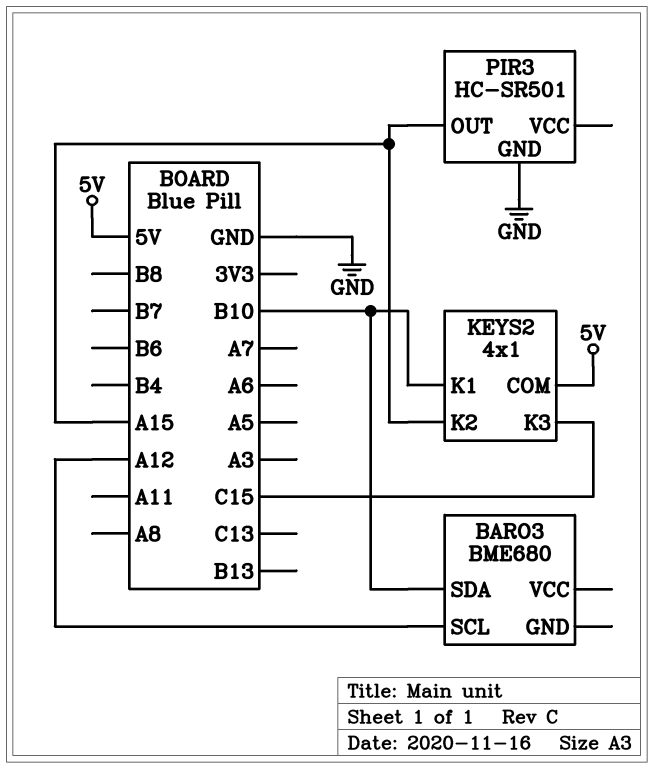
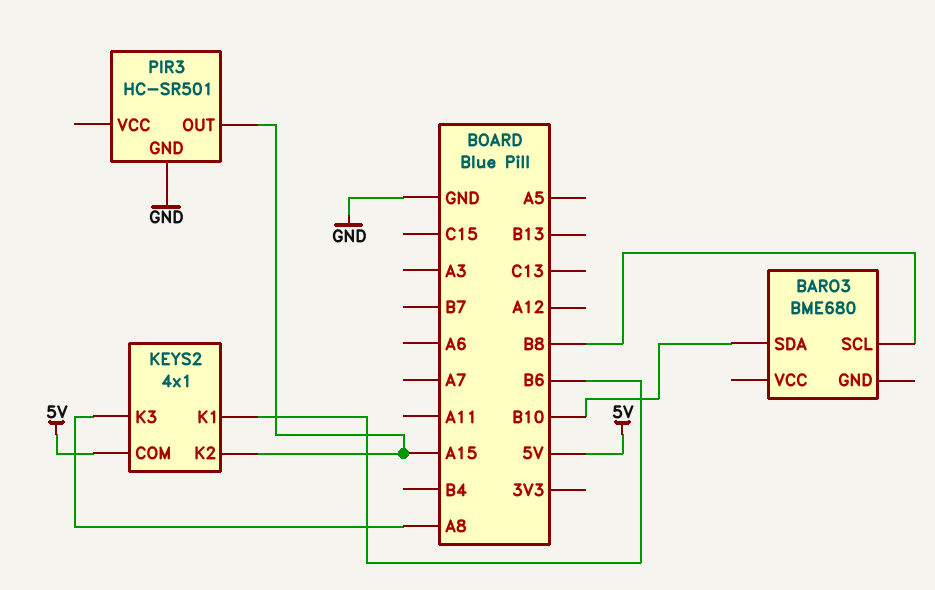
BARO3 pin SCL: A12 -> B8
KEYS2 pin K1: B10 -> B6
KEYS2 pin K3: C15 -> A8

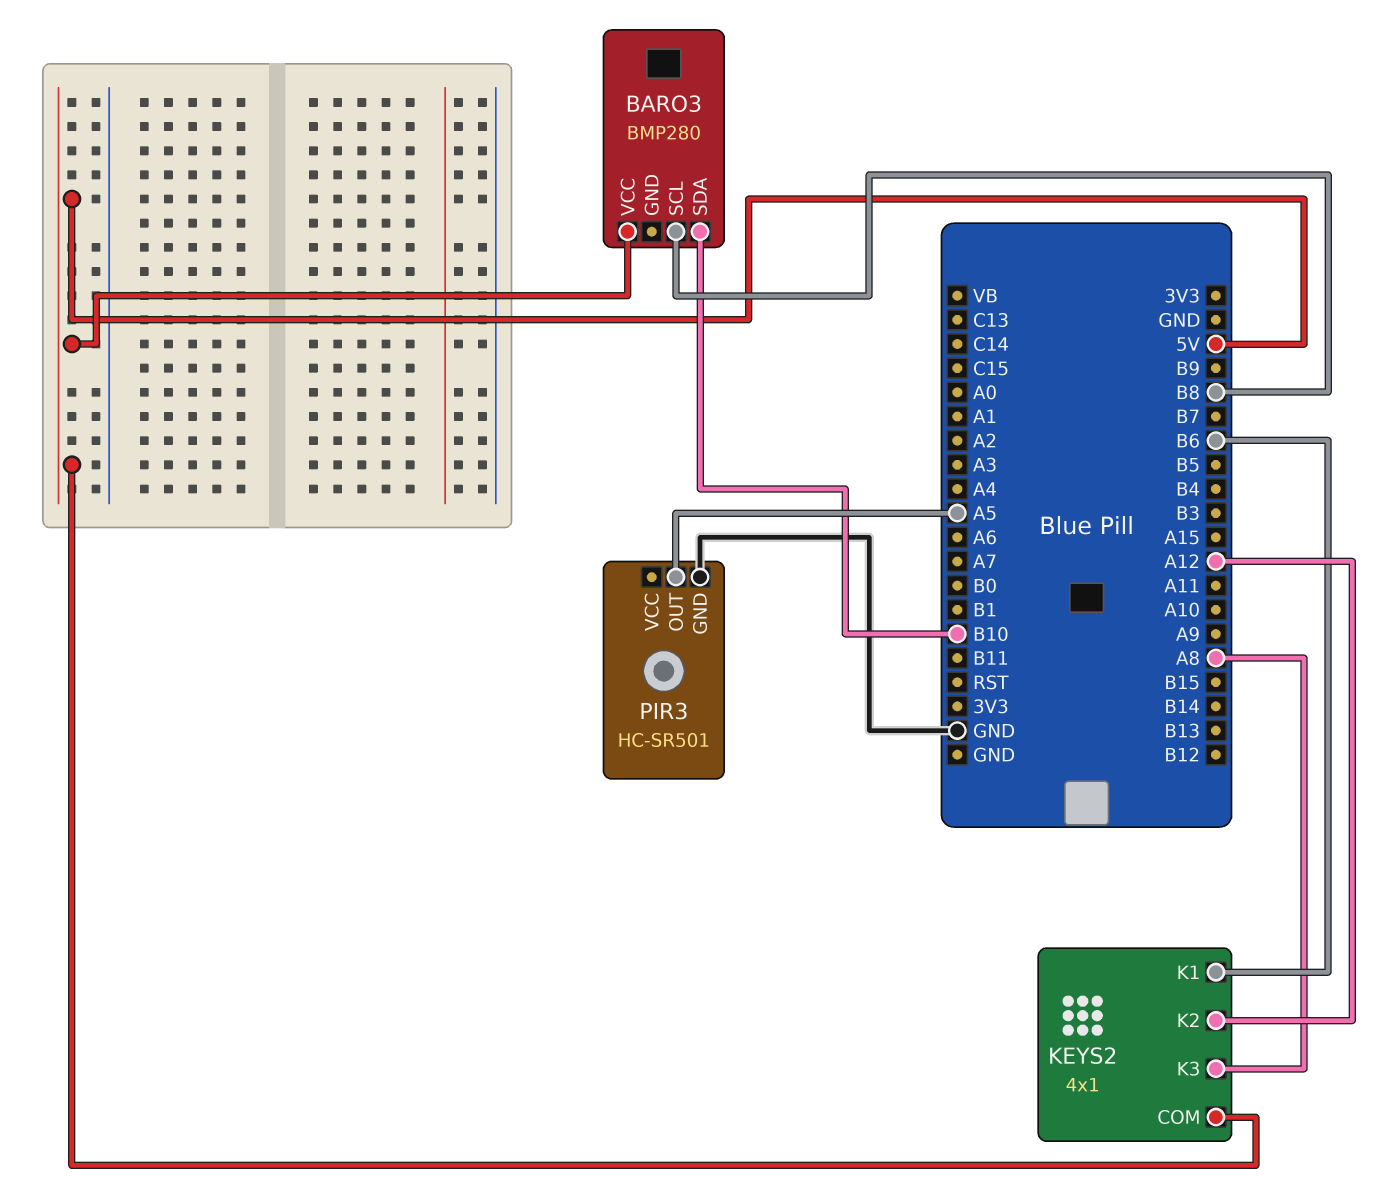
BARO3: BME680 -> BMP280
BARO3 pin VCC: none -> 5V
KEYS2 pin K2: A15 -> A12
PIR3 pin OUT: A15 -> A5

